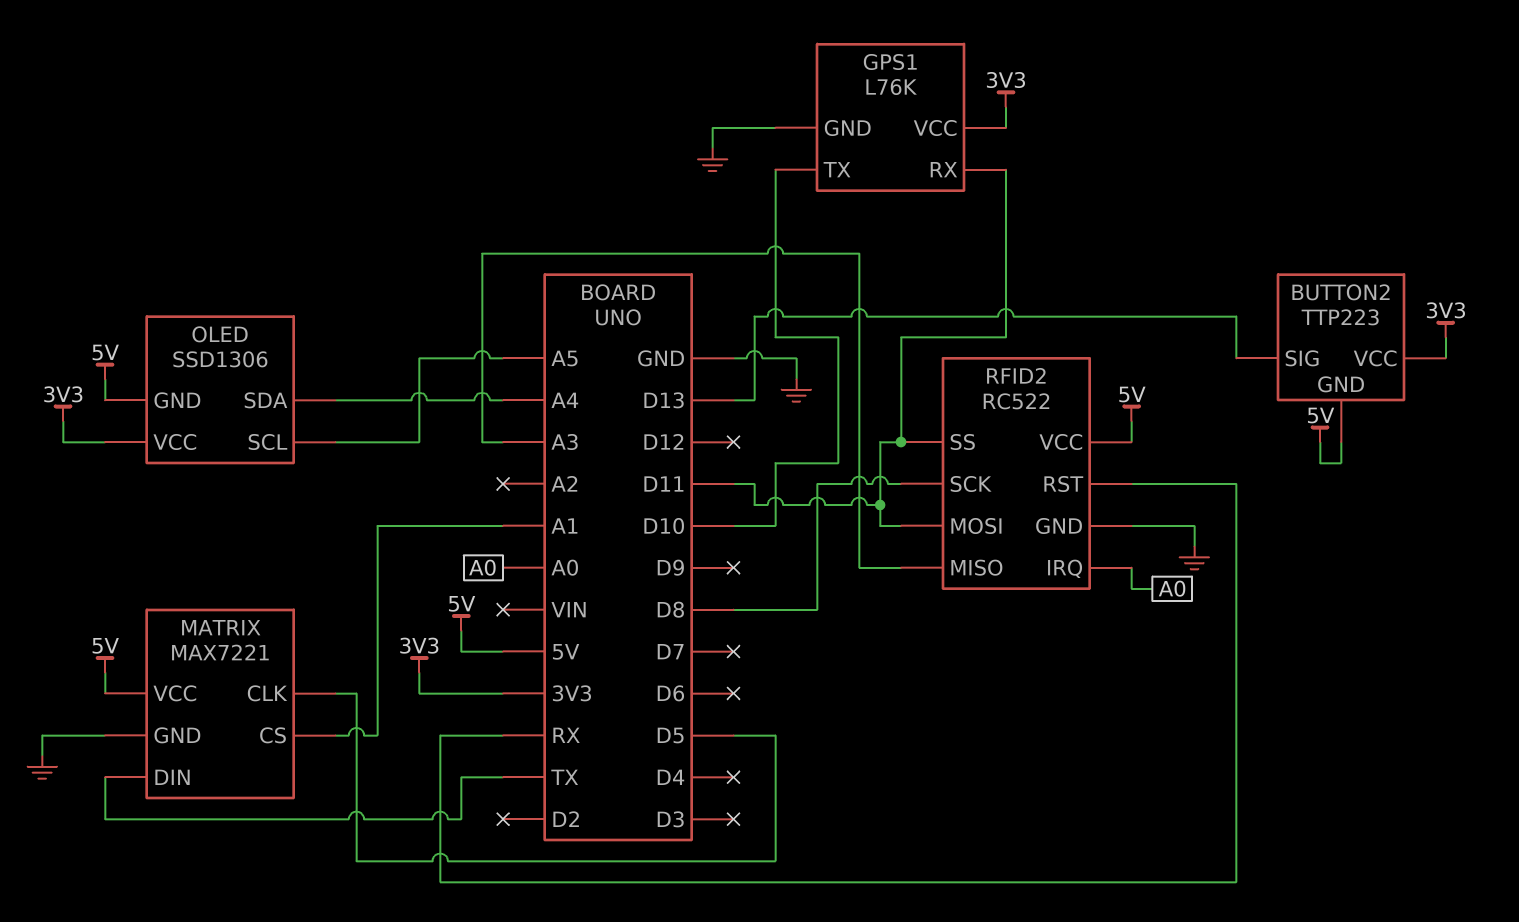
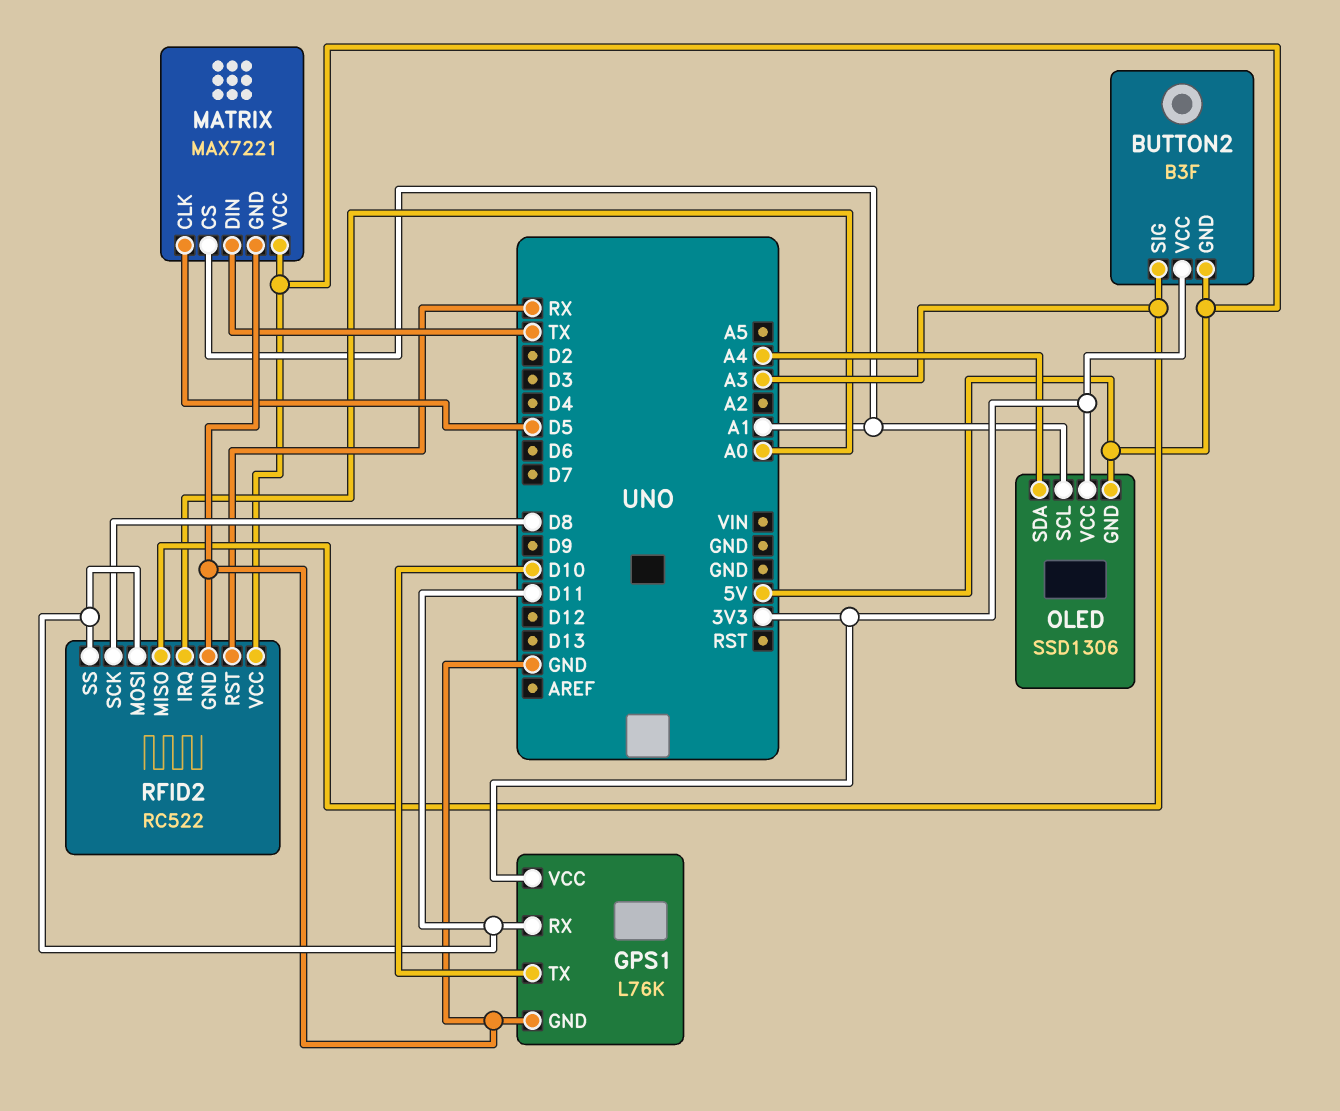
BUTTON2: TTP223 -> B3F
BUTTON2 pin SIG: D13 -> A3
OLED pin SCL: A5 -> A1

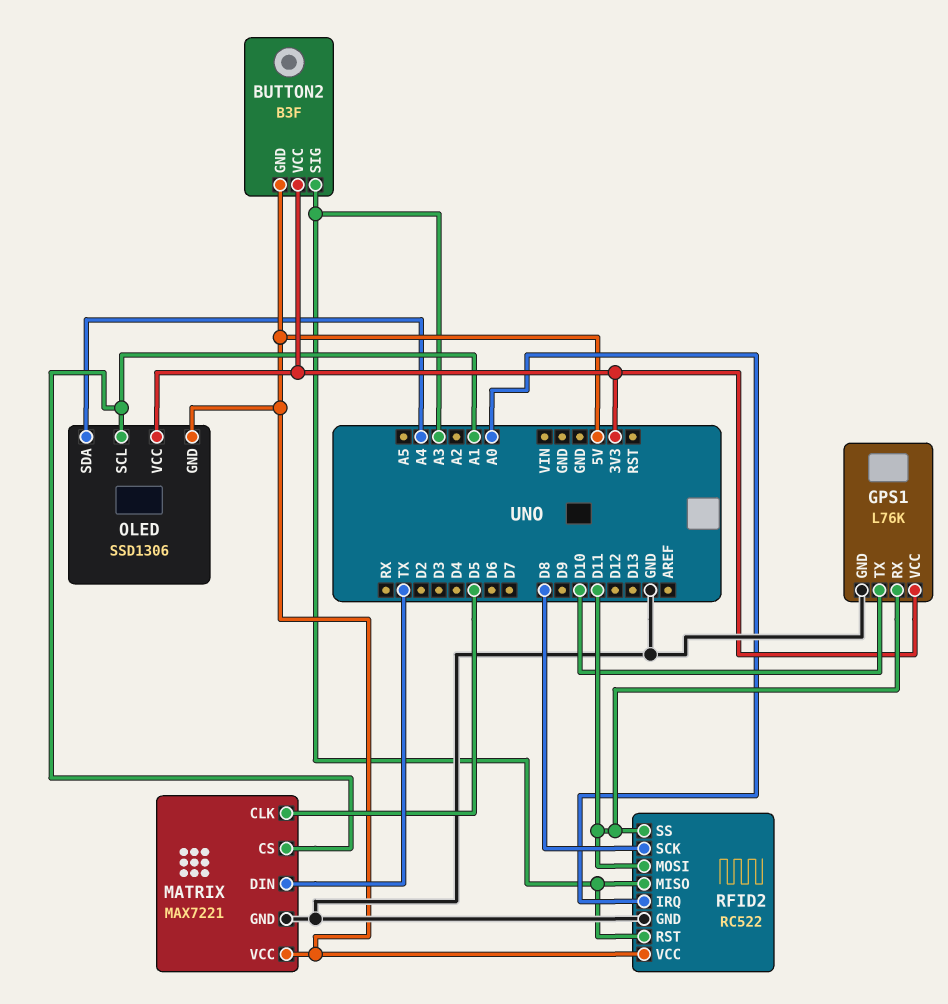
RFID2 pin RST: RX -> A3

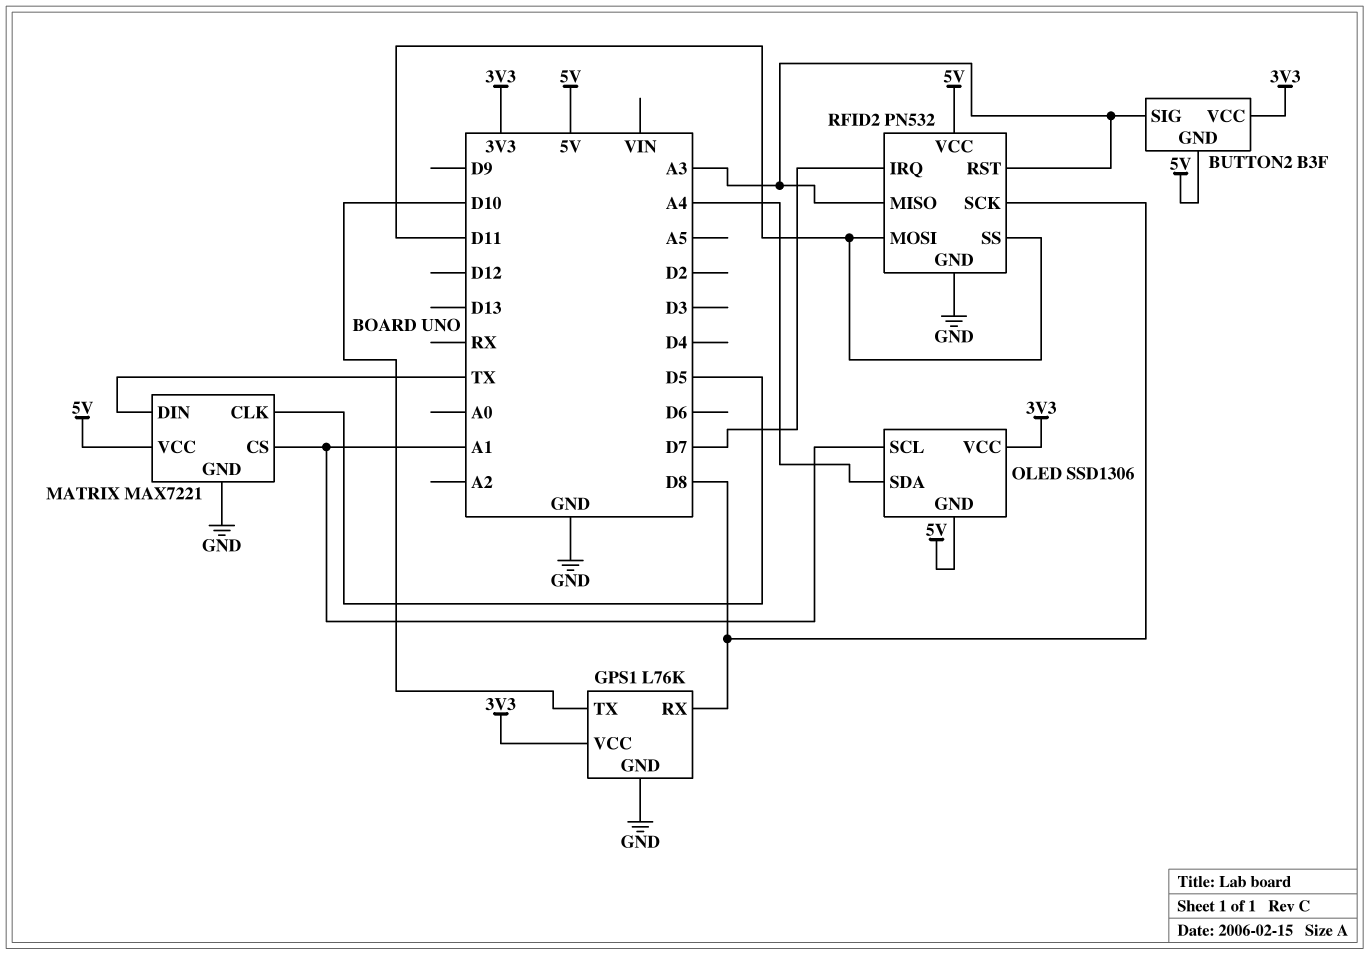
GPS1 pin RX: D11 -> D8
RFID2: RC522 -> PN532
RFID2 pin IRQ: A0 -> D7

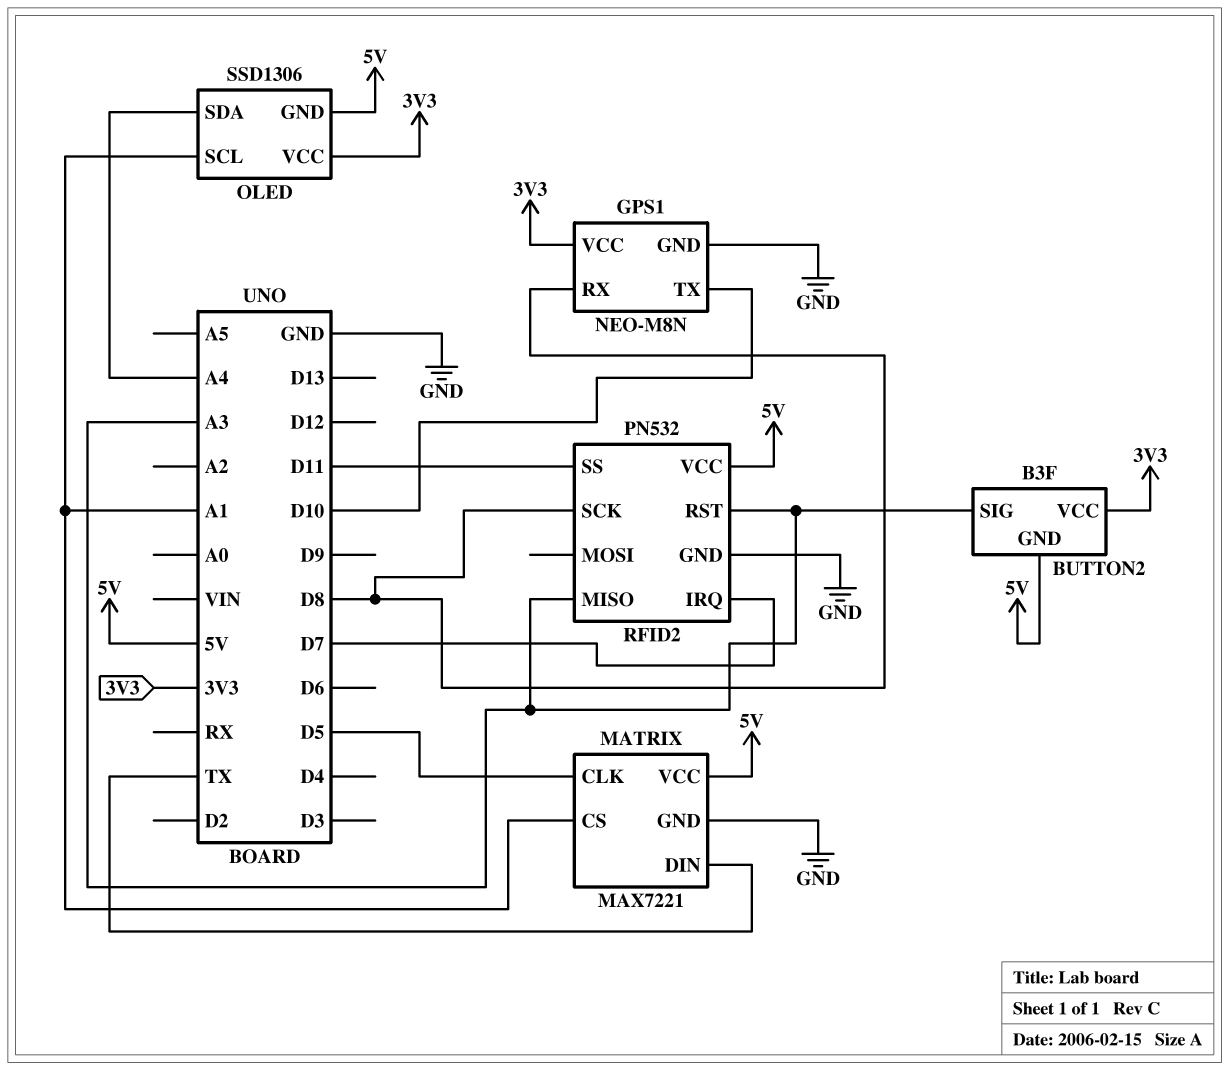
GPS1: L76K -> NEO-M8N
RFID2 pin MOSI: D11 -> none

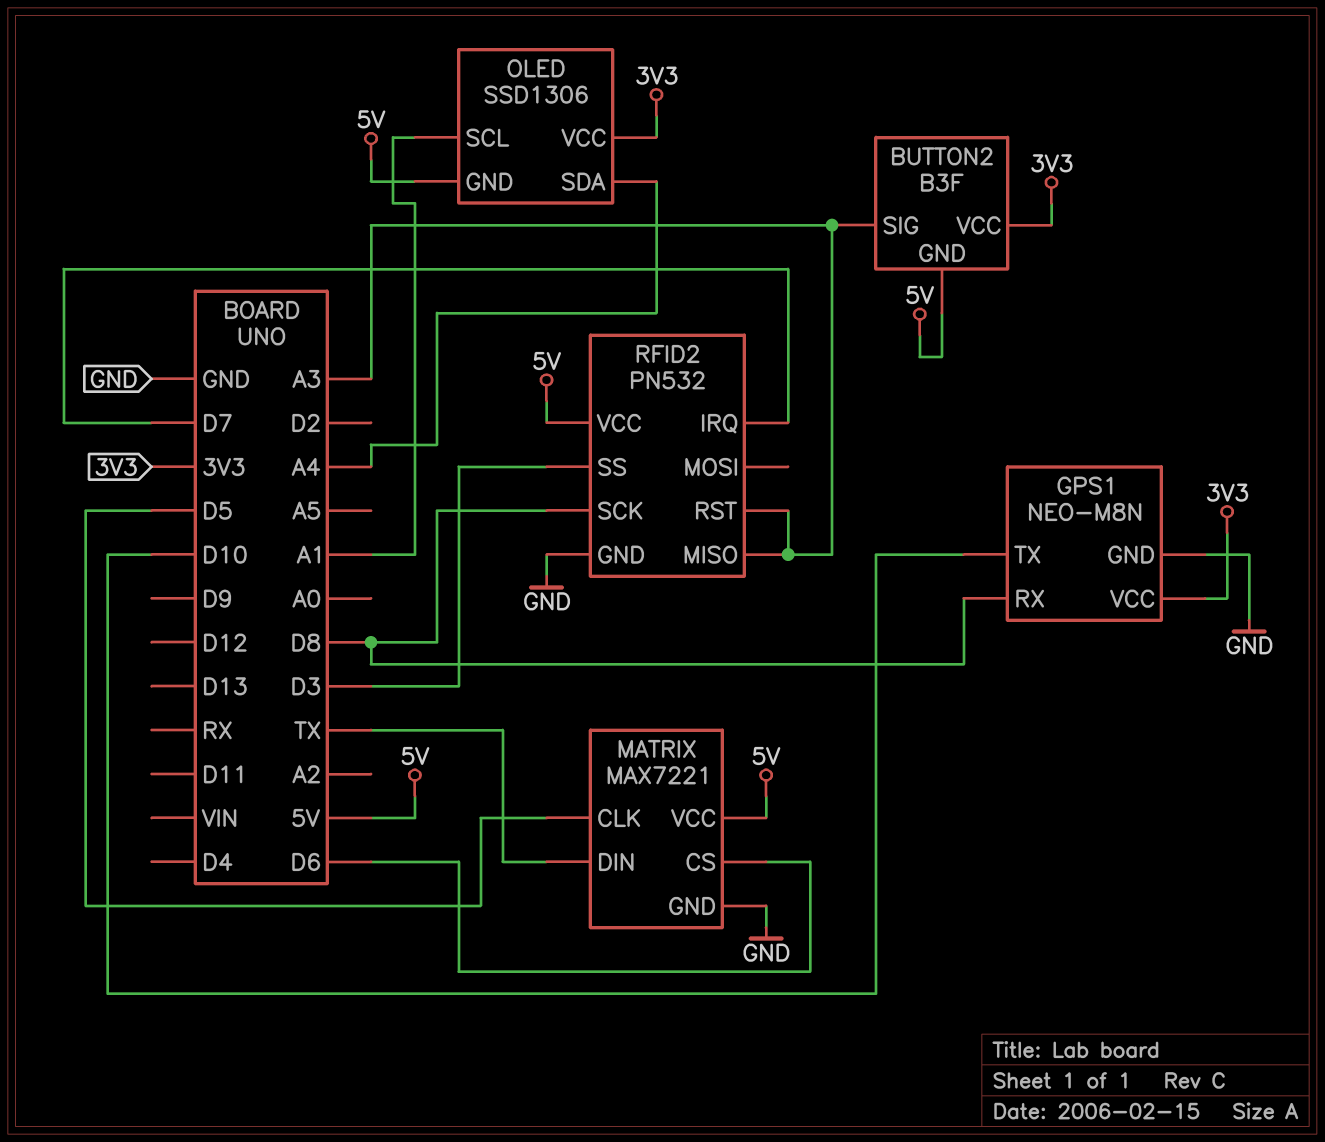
MATRIX pin CS: A1 -> D6
RFID2 pin SS: D11 -> D3

